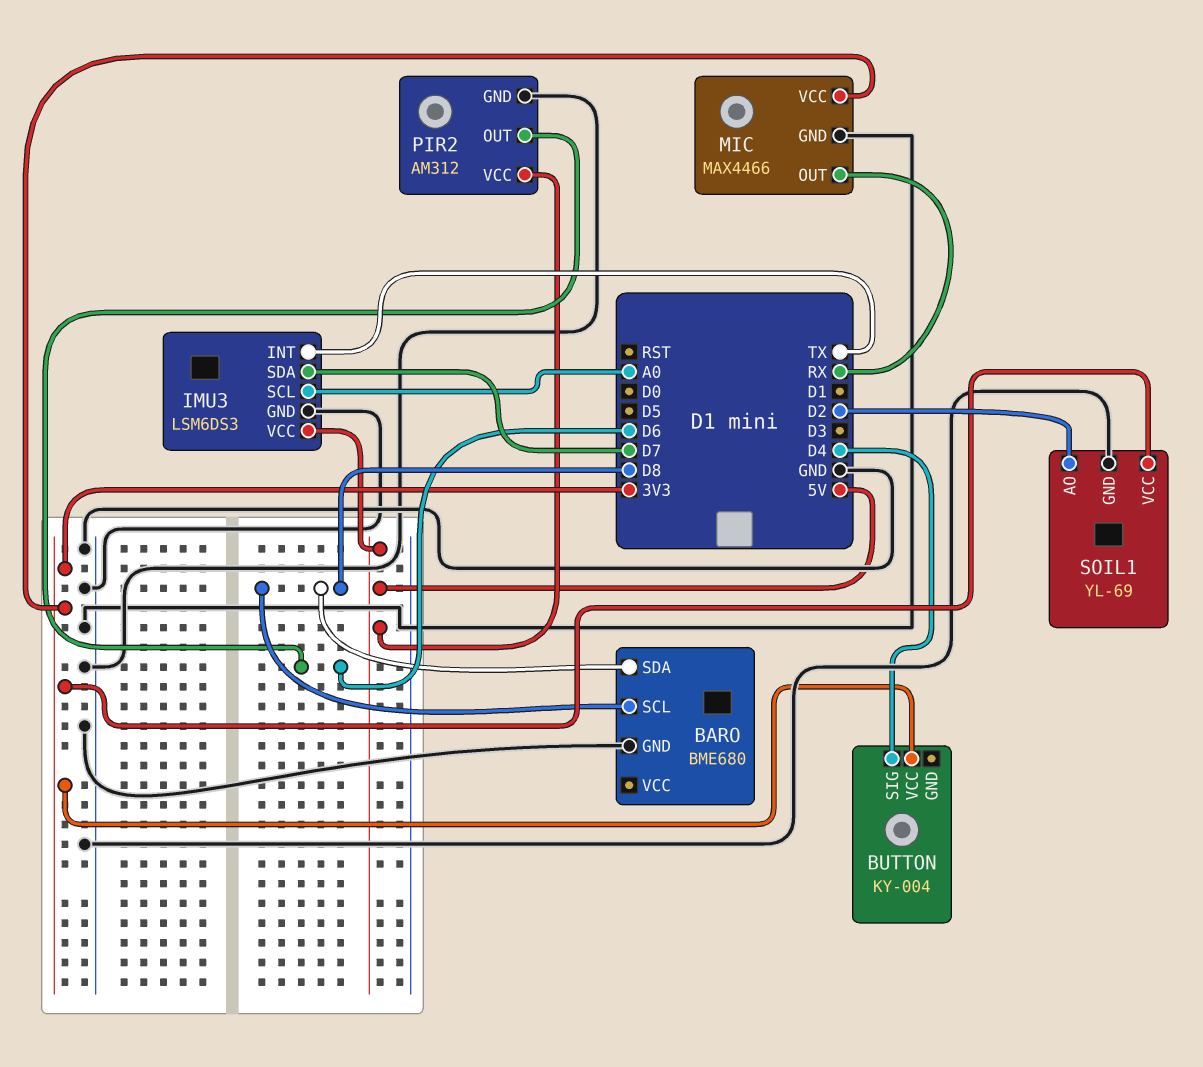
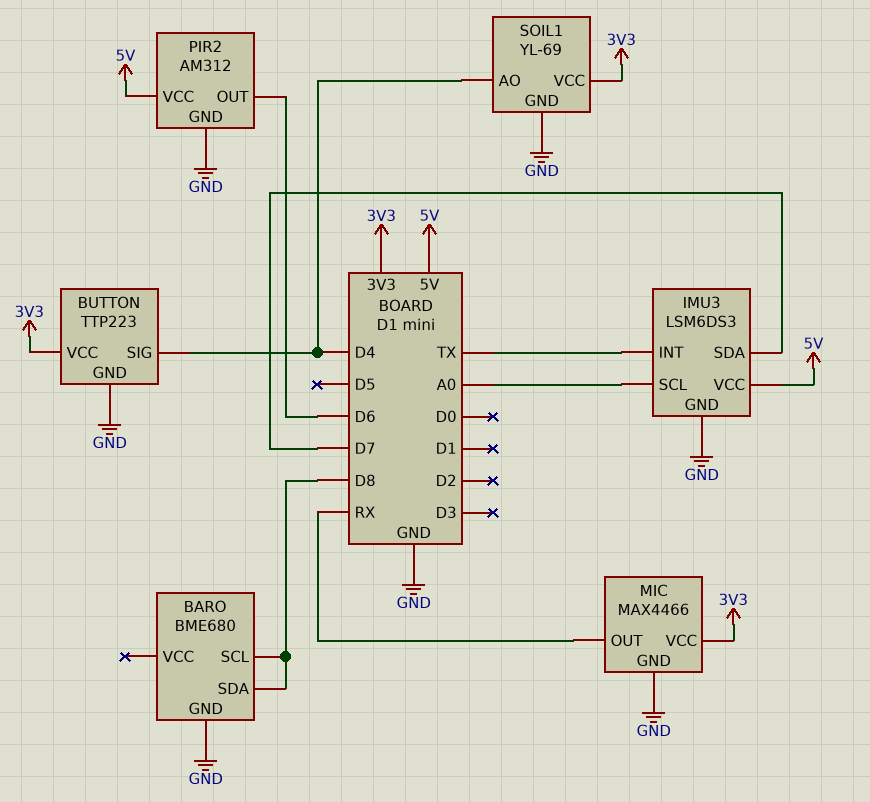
BUTTON: KY-004 -> TTP223
BUTTON pin GND: none -> GND
SOIL1 pin AO: D2 -> D4

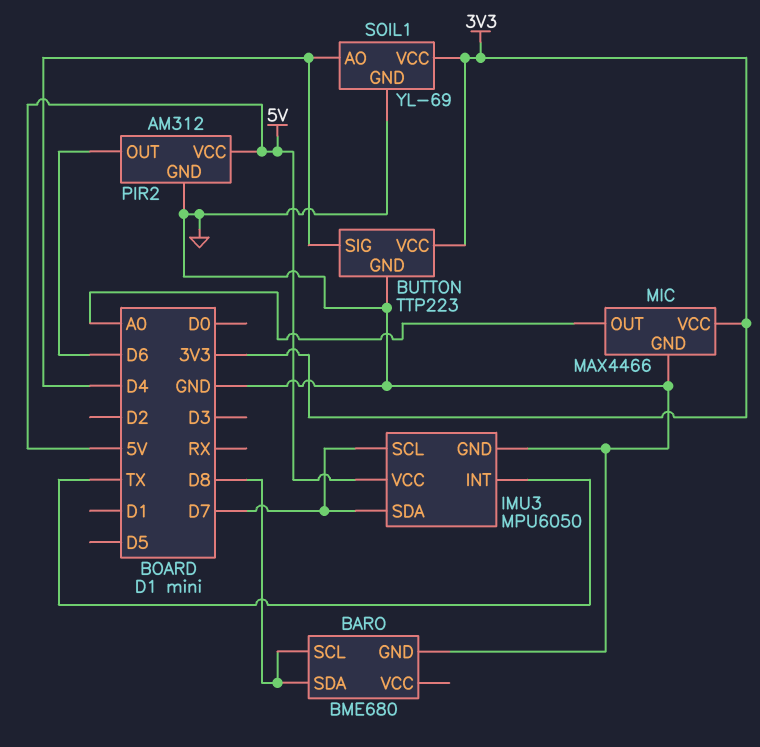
IMU3: LSM6DS3 -> MPU6050
IMU3 pin SCL: A0 -> D7
MIC pin OUT: RX -> A0

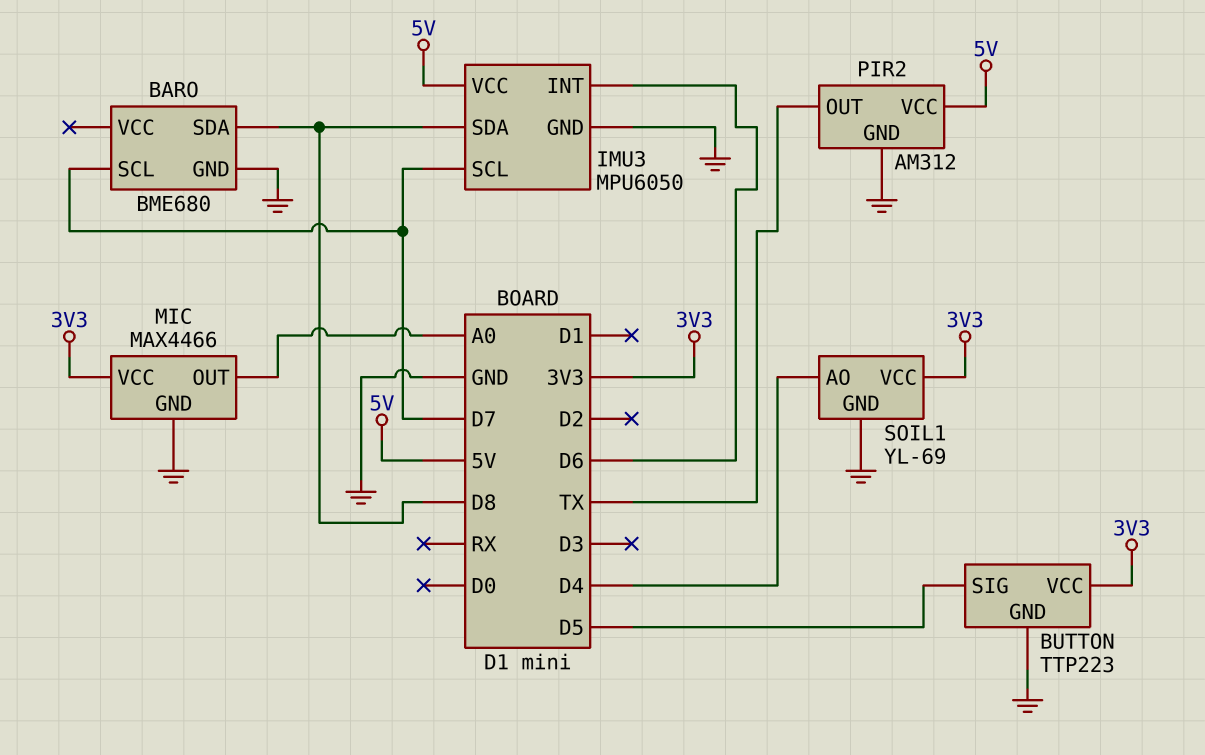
BARO pin SCL: D8 -> D7
BUTTON pin SIG: D4 -> D5
IMU3 pin INT: TX -> D6
IMU3 pin SDA: D7 -> D8
PIR2 pin OUT: D6 -> TX

